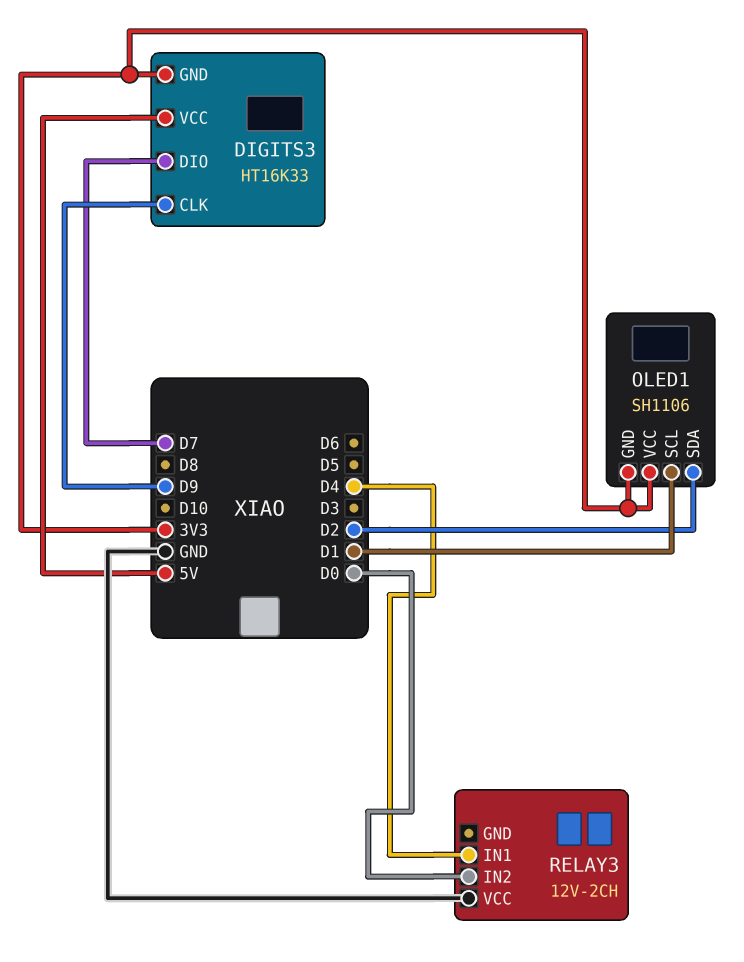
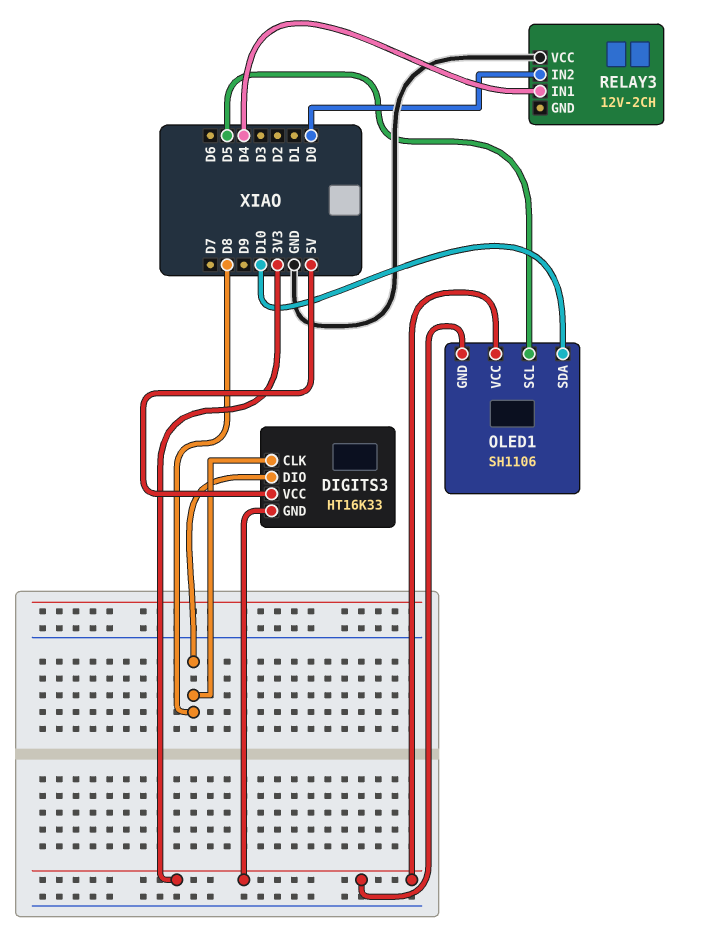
DIGITS3 pin CLK: D9 -> D8
DIGITS3 pin DIO: D7 -> D8
OLED1 pin SCL: D1 -> D5
OLED1 pin SDA: D2 -> D10

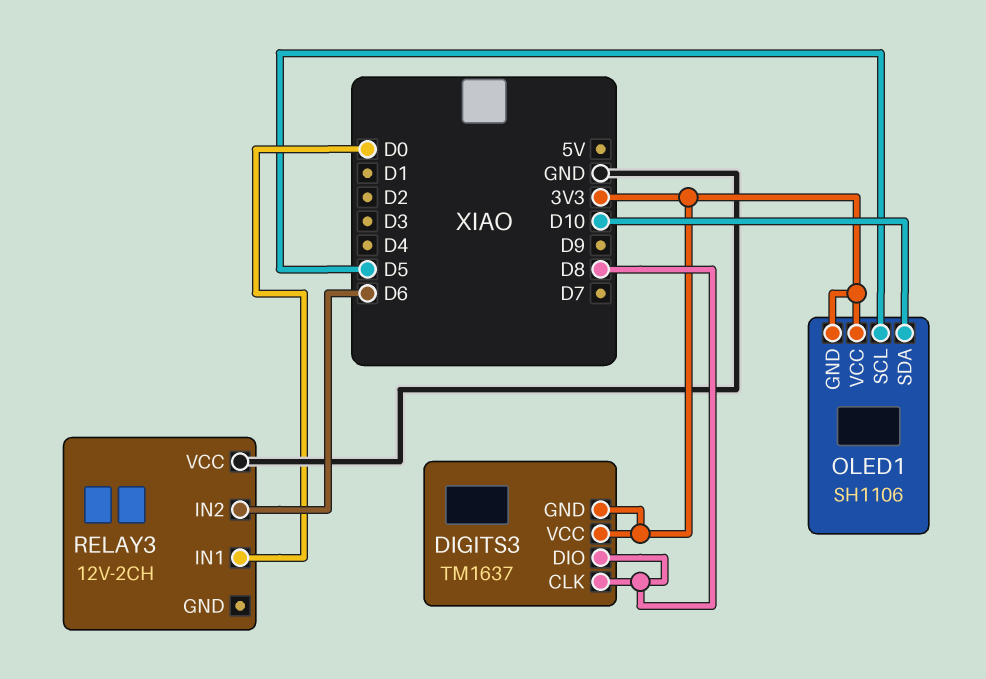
DIGITS3: HT16K33 -> TM1637
DIGITS3 pin VCC: 5V -> 3V3
RELAY3 pin IN1: D4 -> D0
RELAY3 pin IN2: D0 -> D6

